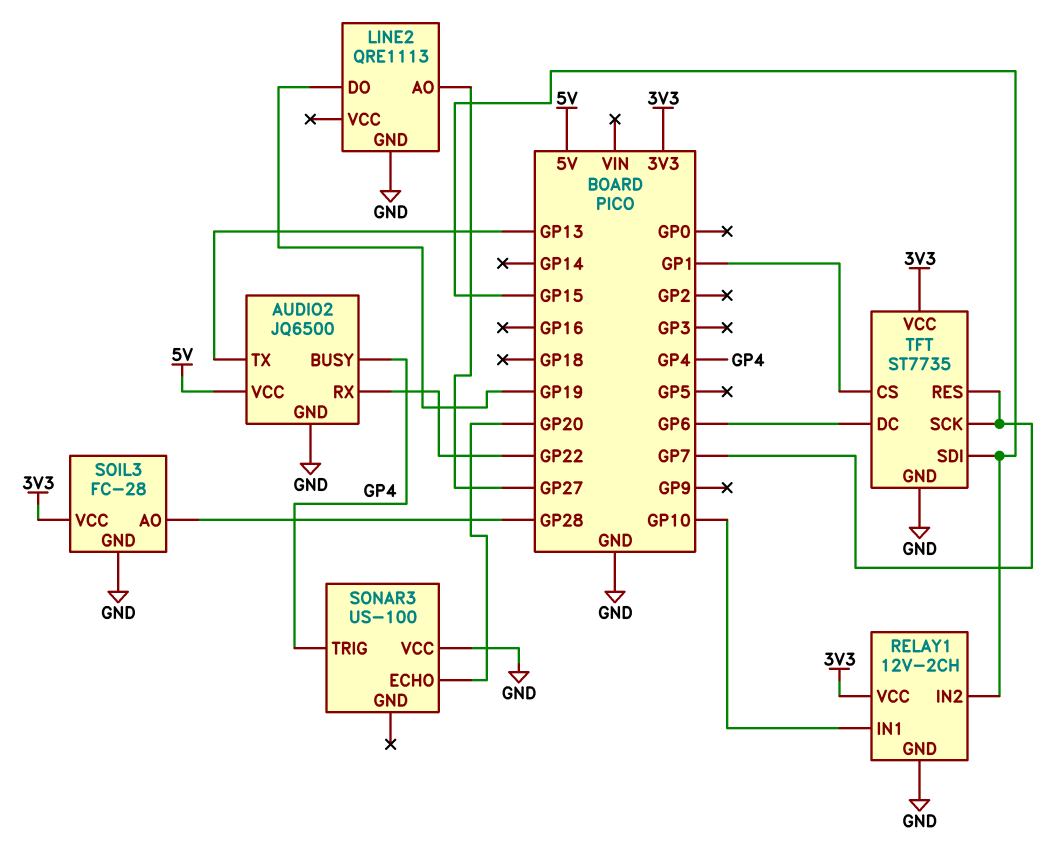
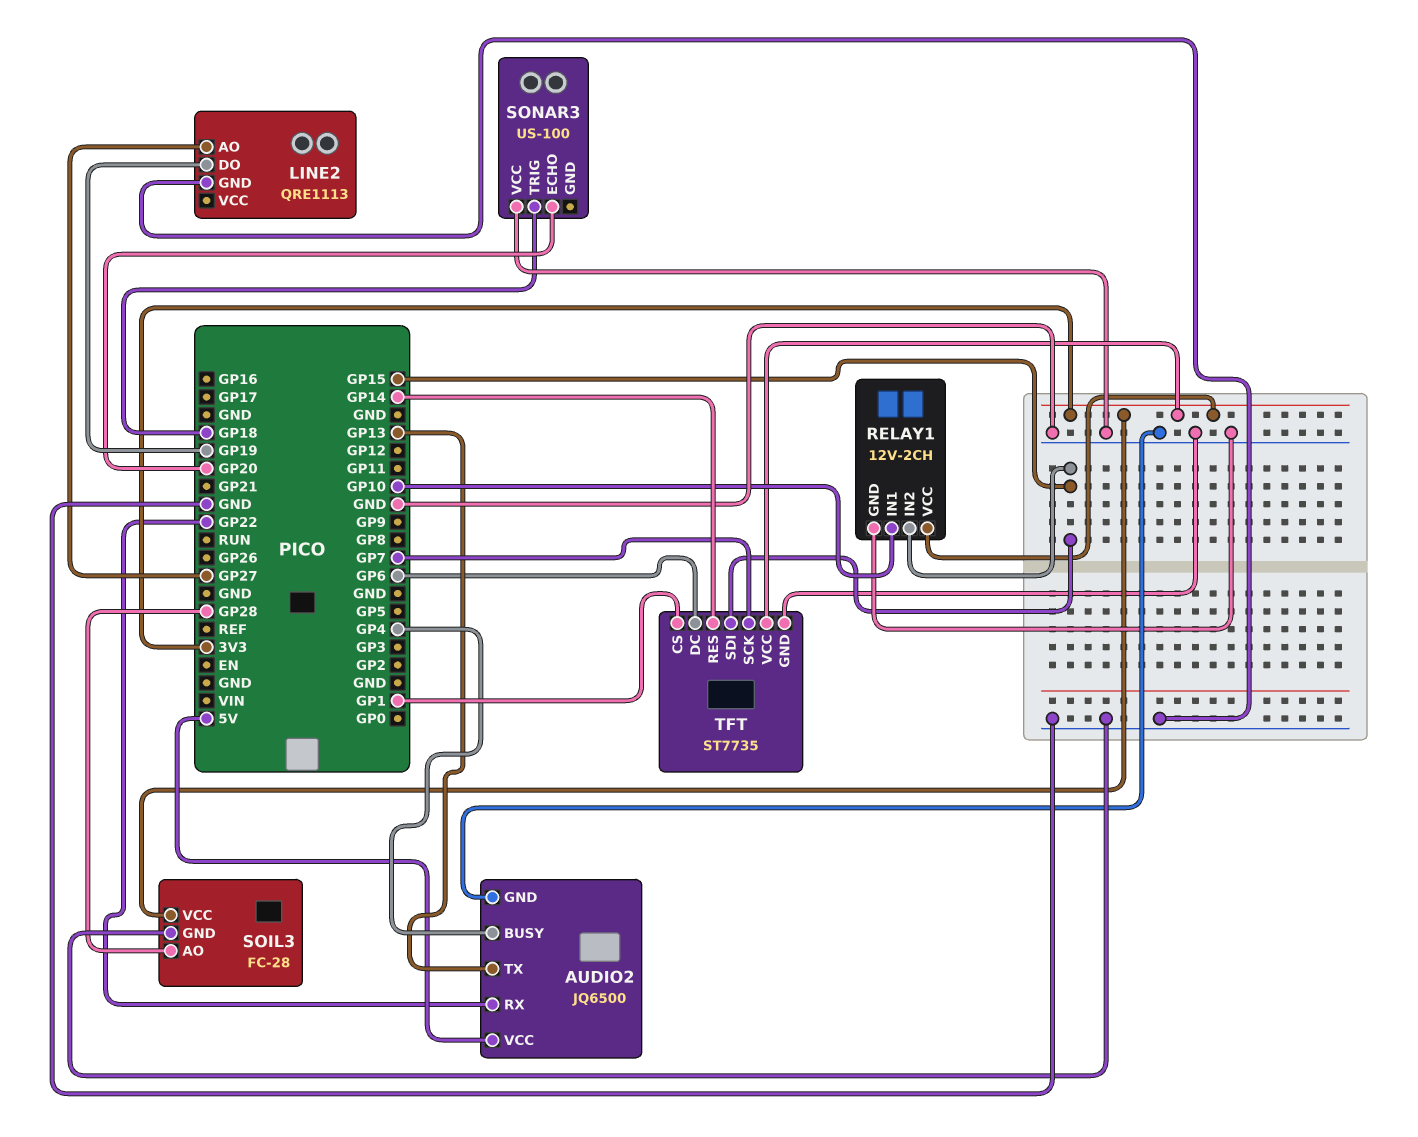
SONAR3 pin TRIG: GP4 -> GP18
TFT pin RES: GP7 -> GP14

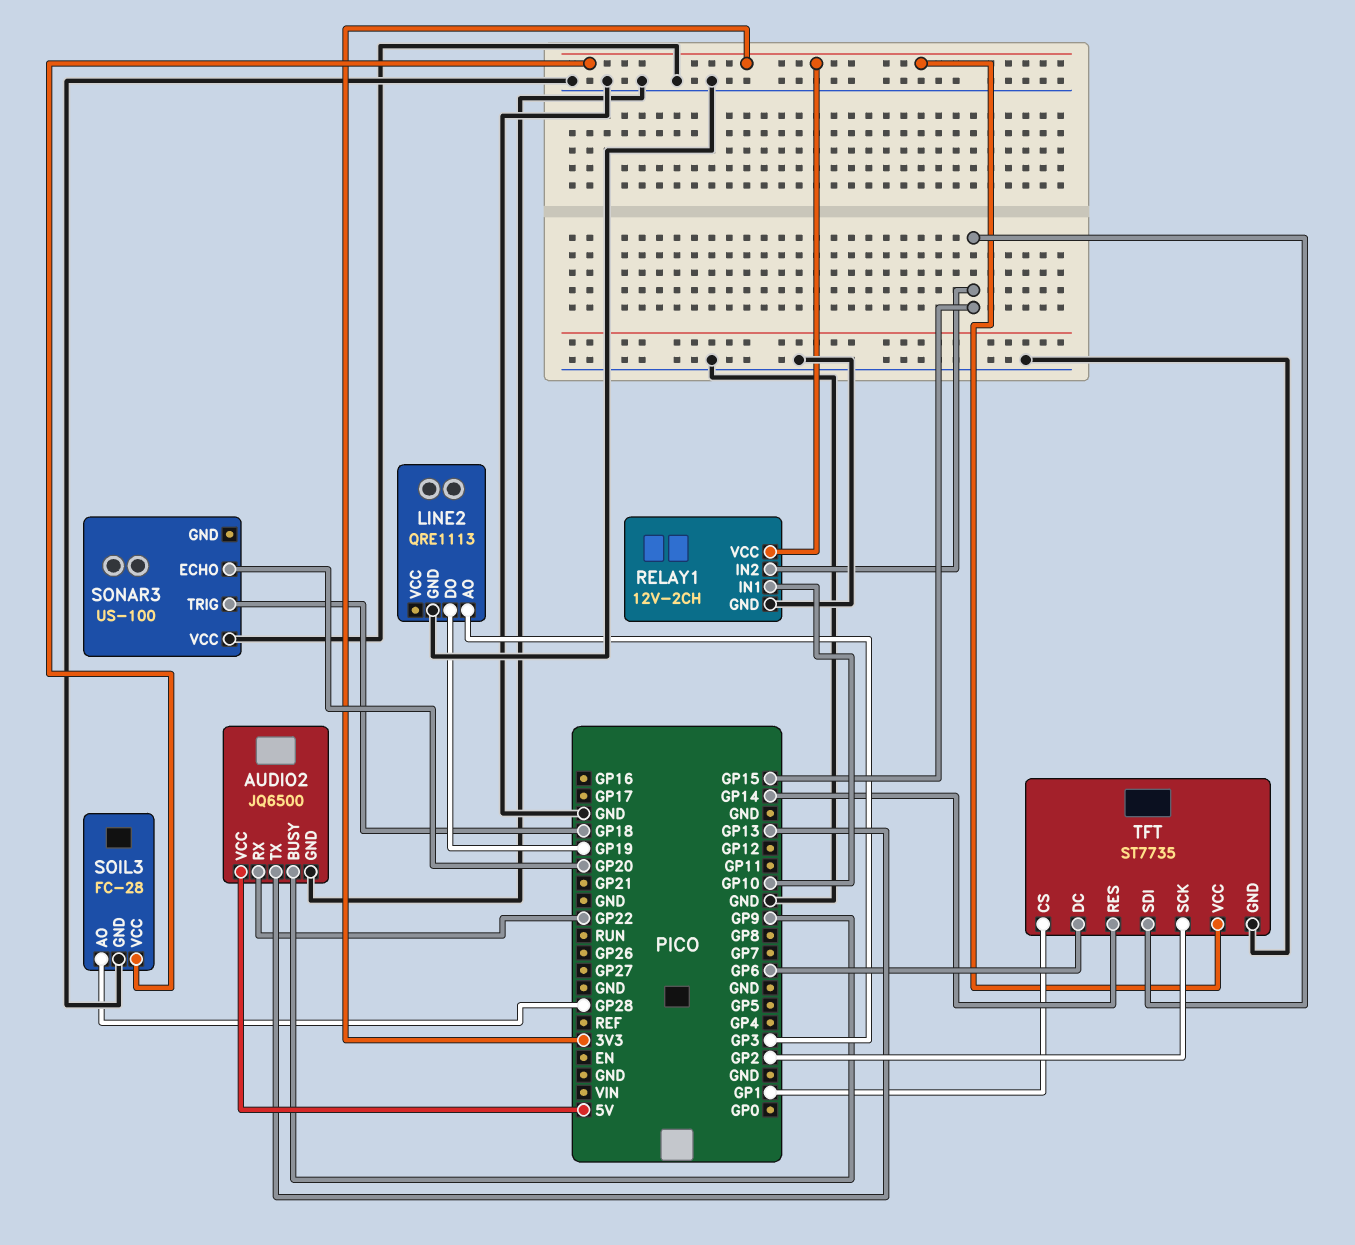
AUDIO2 pin BUSY: GP4 -> GP9
LINE2 pin AO: GP27 -> GP3
TFT pin SCK: GP7 -> GP2

